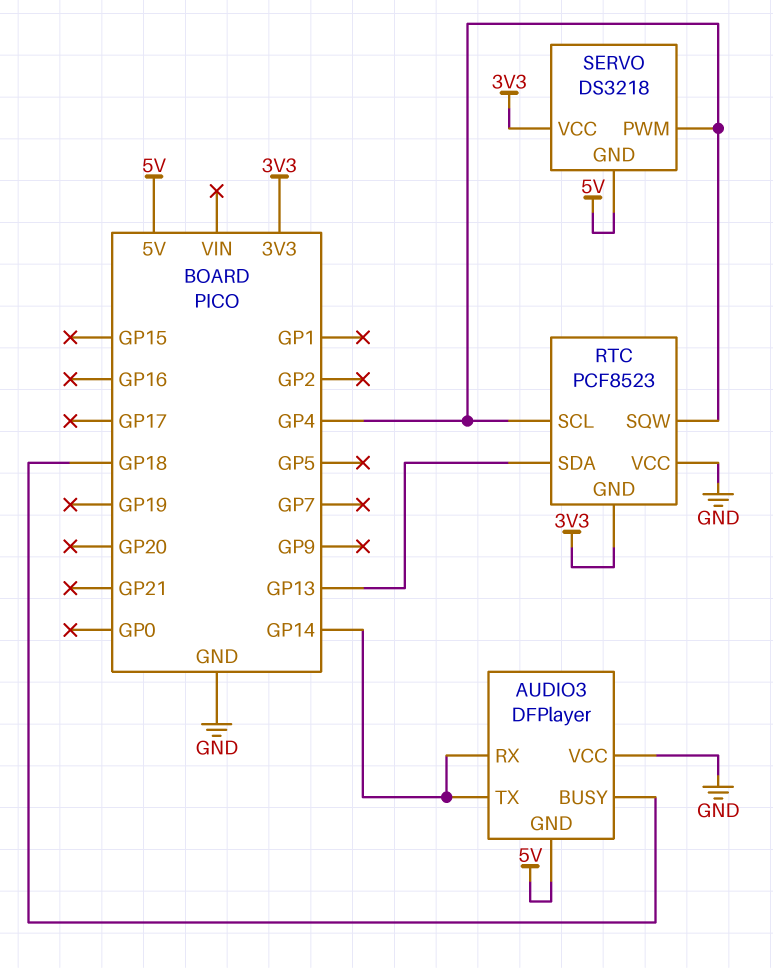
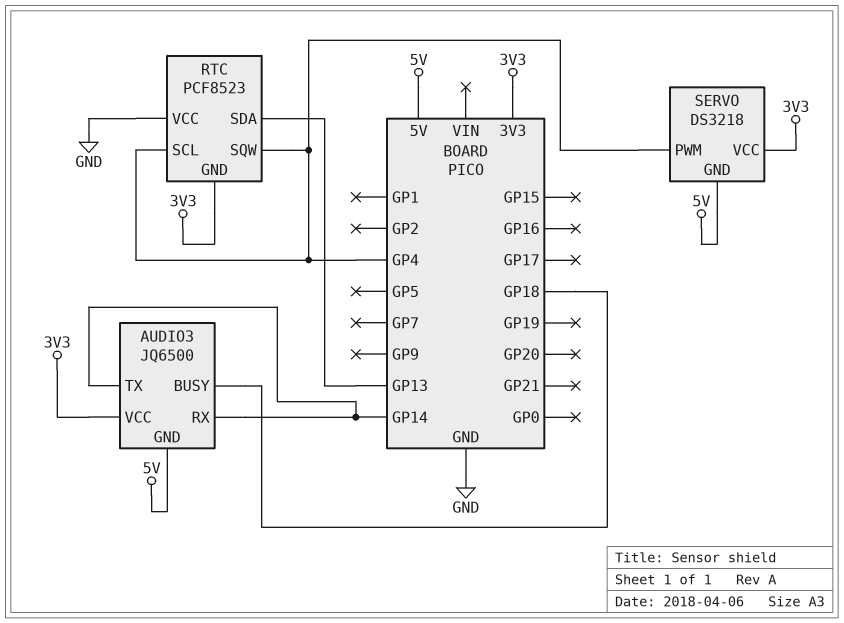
AUDIO3: DFPlayer -> JQ6500
AUDIO3 pin VCC: GND -> 3V3

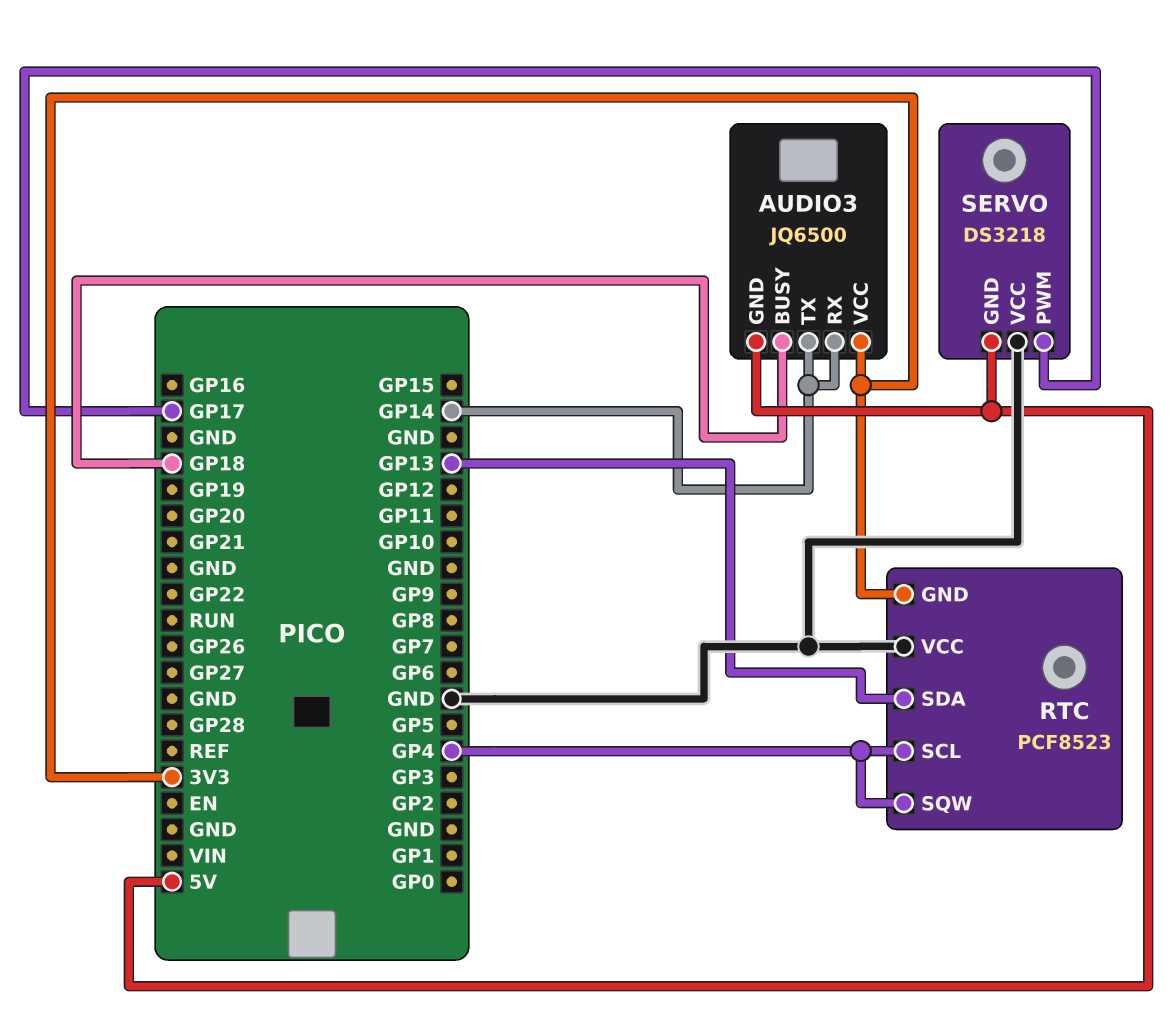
SERVO pin PWM: GP4 -> GP17
SERVO pin VCC: 3V3 -> GND

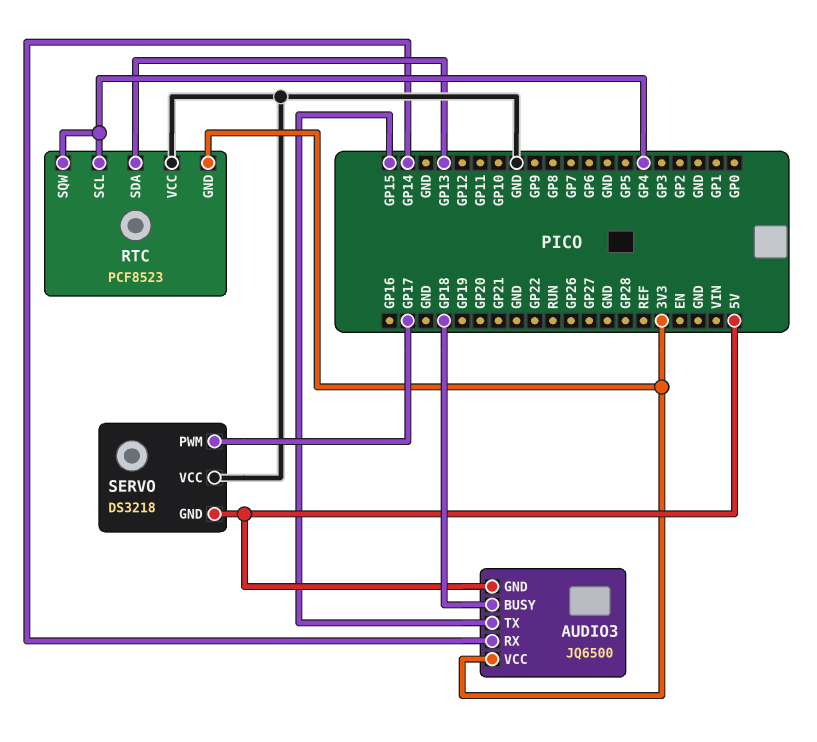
AUDIO3 pin TX: GP14 -> GP15

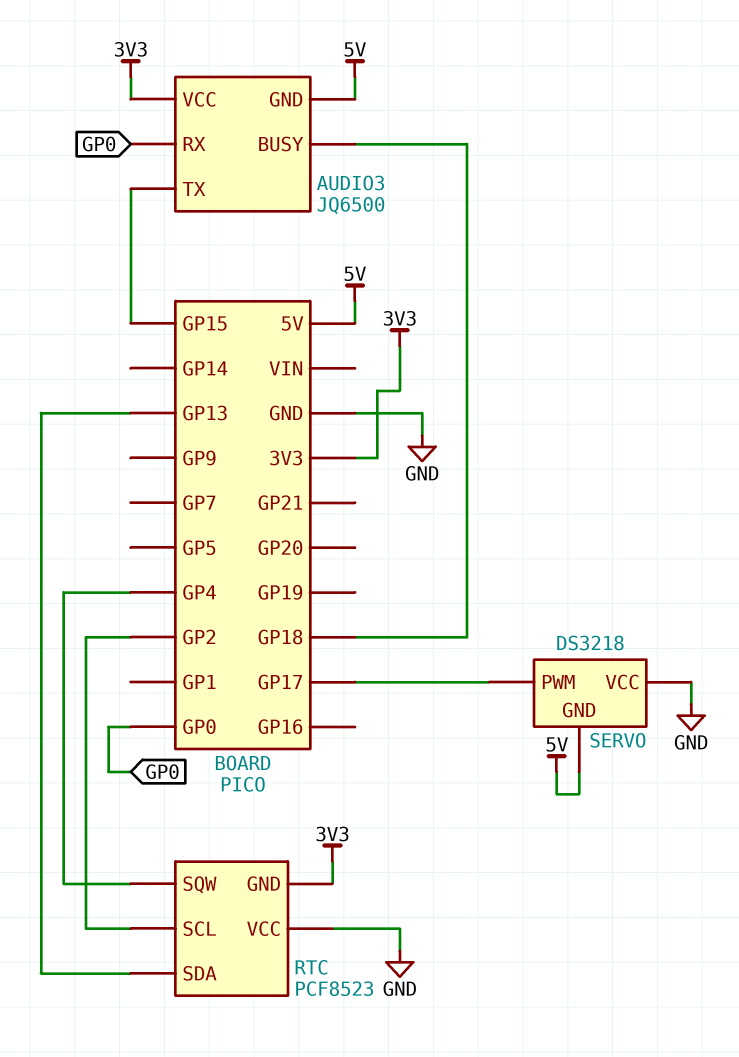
AUDIO3 pin RX: GP14 -> GP0
RTC pin SCL: GP4 -> GP2

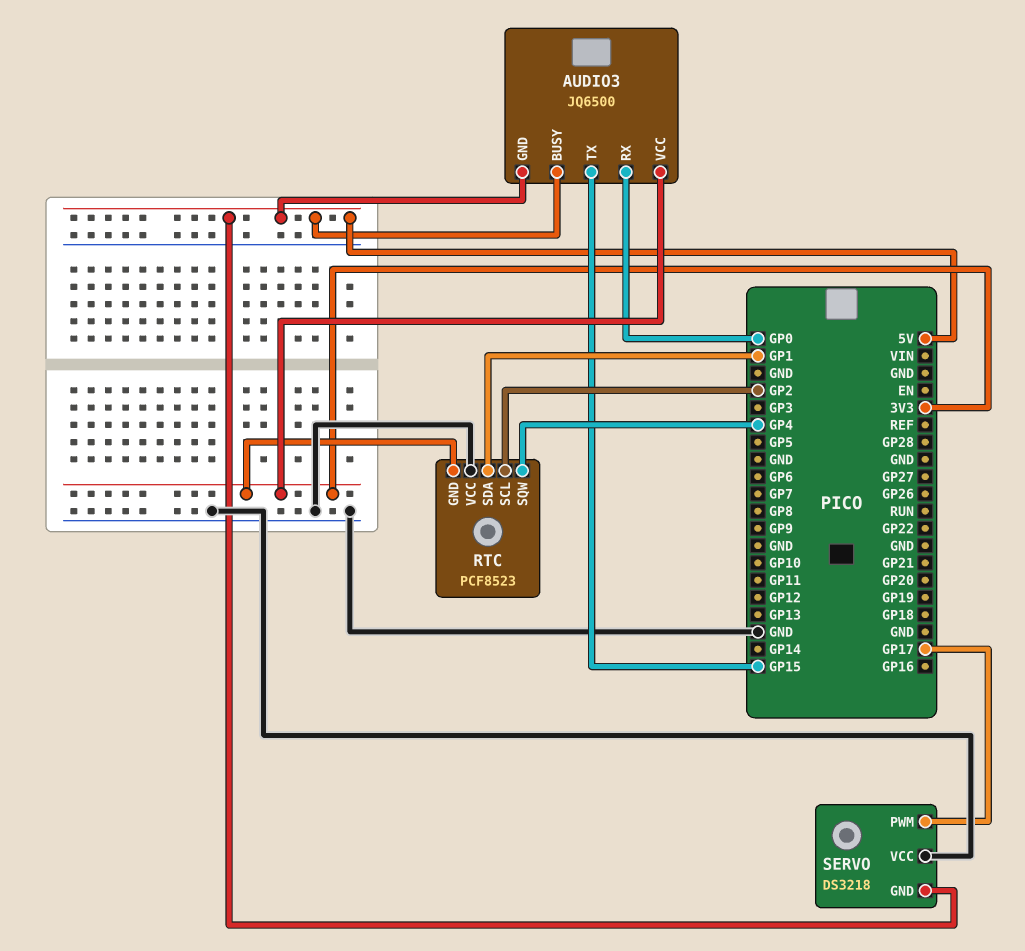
AUDIO3 pin BUSY: GP18 -> 5V
RTC pin SDA: GP13 -> GP1

